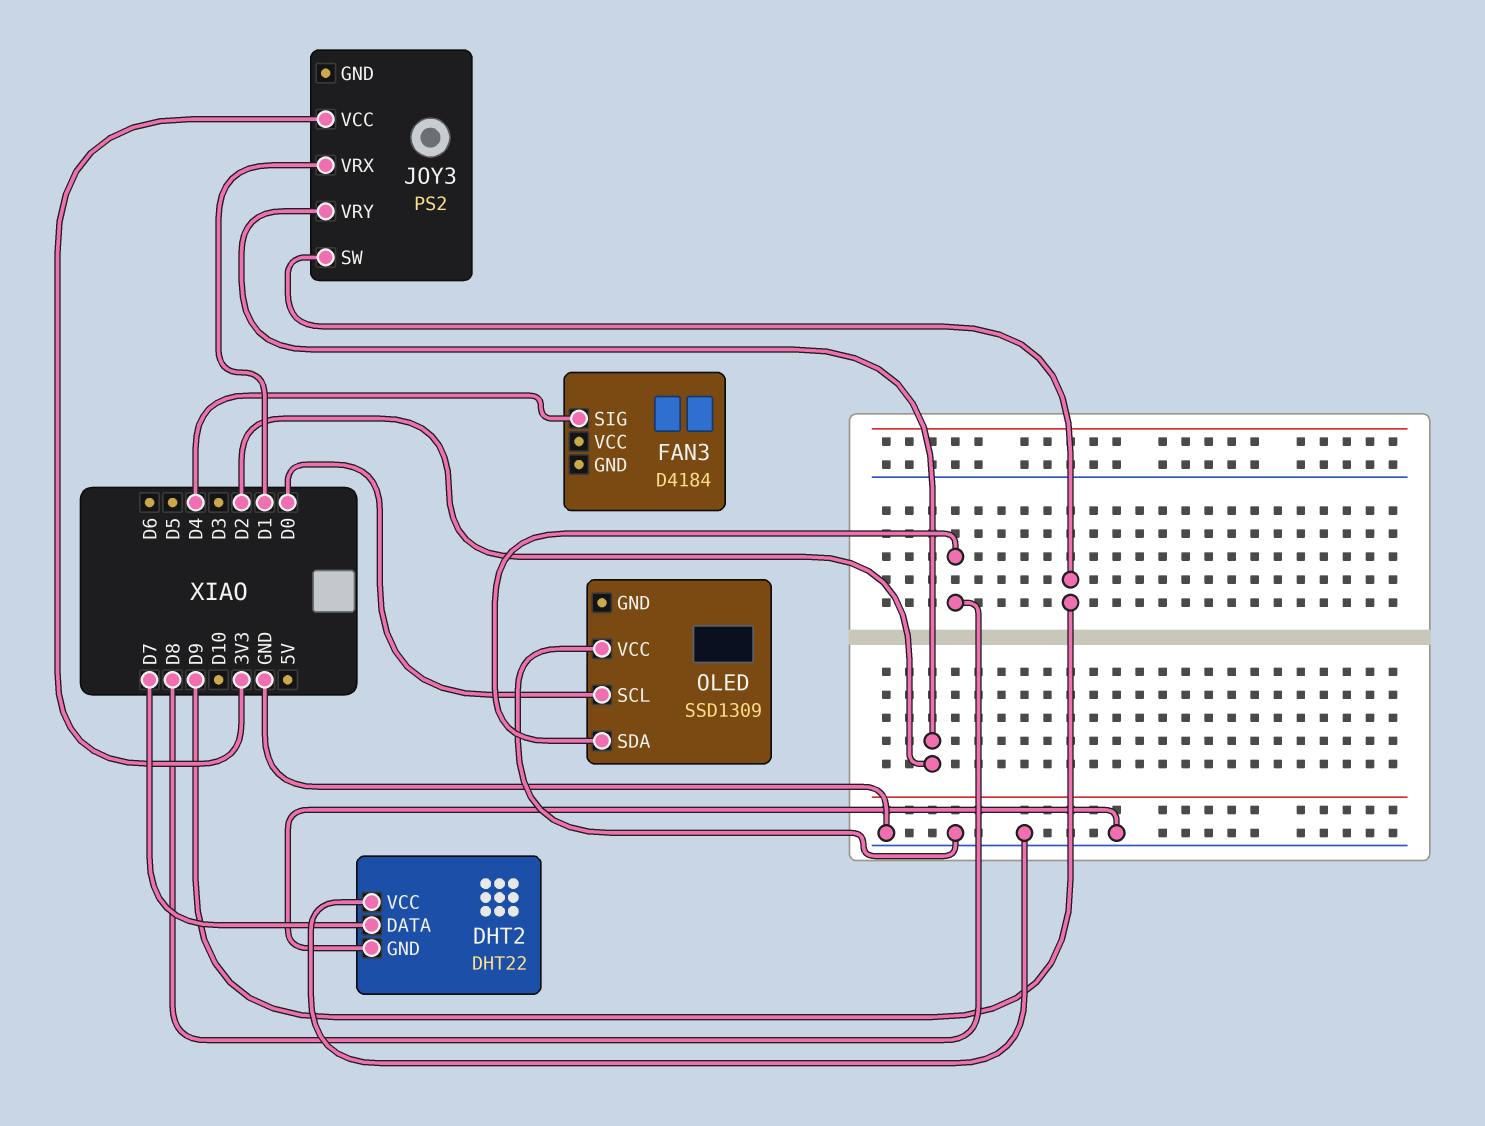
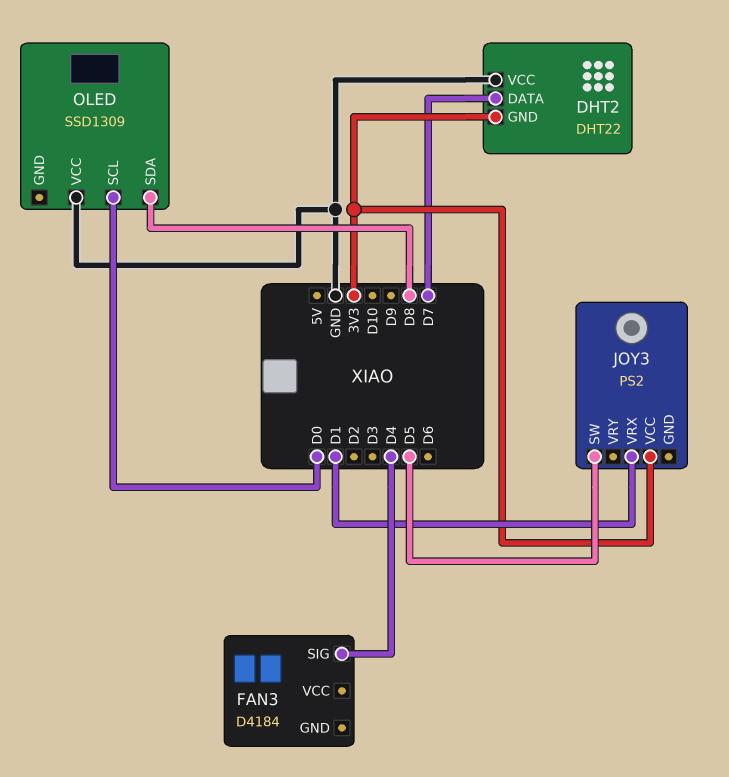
DHT2 pin GND: GND -> 3V3
JOY3 pin SW: D9 -> D5
JOY3 pin VRY: D2 -> none

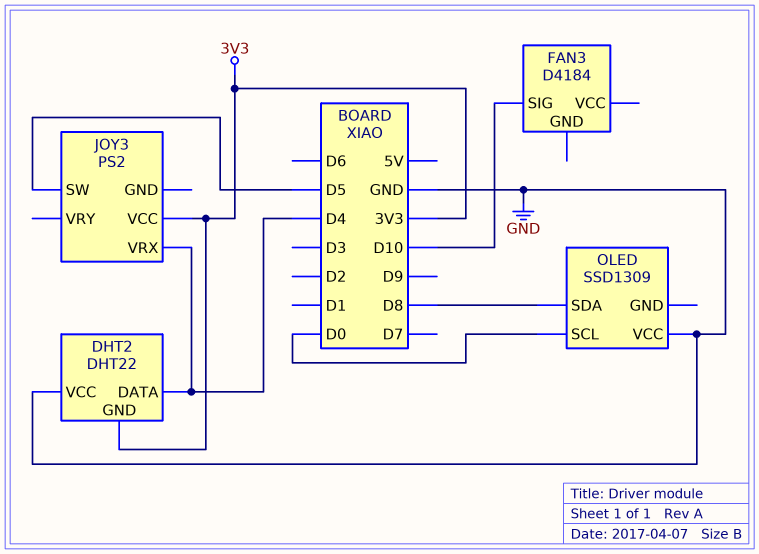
DHT2 pin DATA: D7 -> D4
FAN3 pin SIG: D4 -> D10
JOY3 pin VRX: D1 -> D4

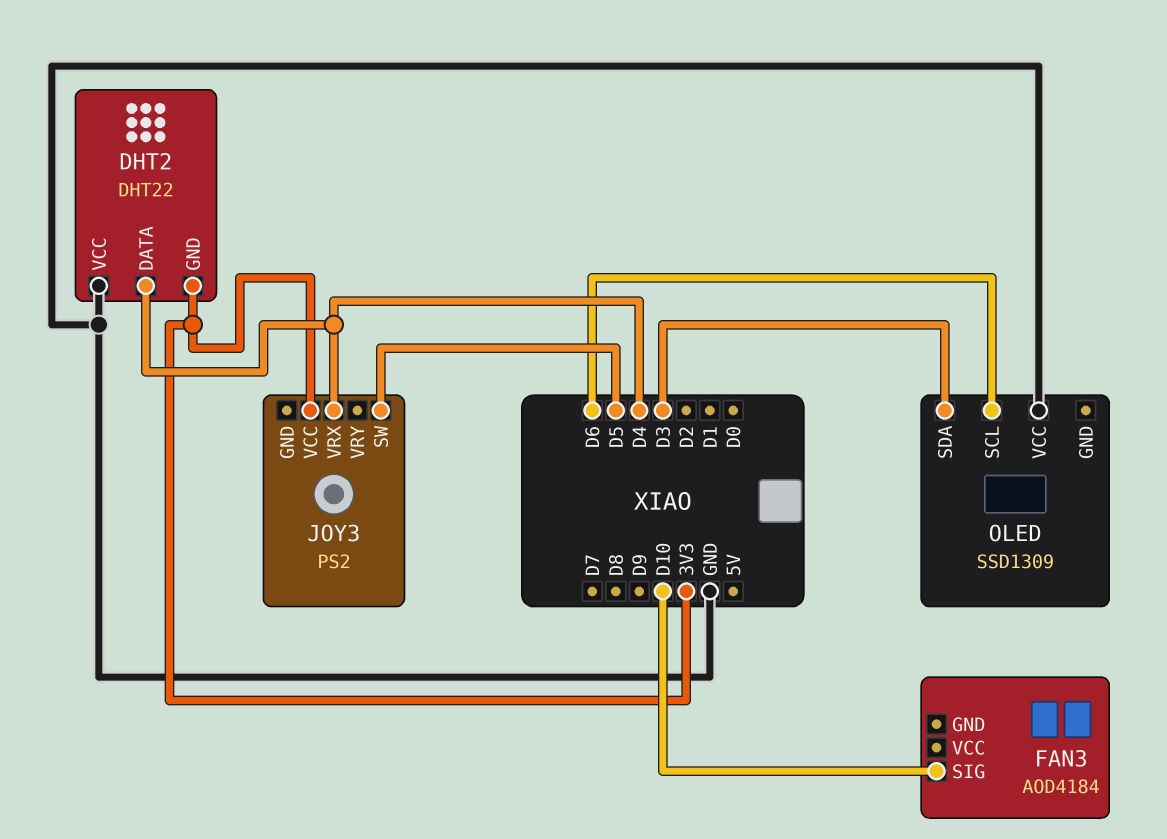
FAN3: D4184 -> AOD4184
OLED pin SCL: D0 -> D6
OLED pin SDA: D8 -> D3

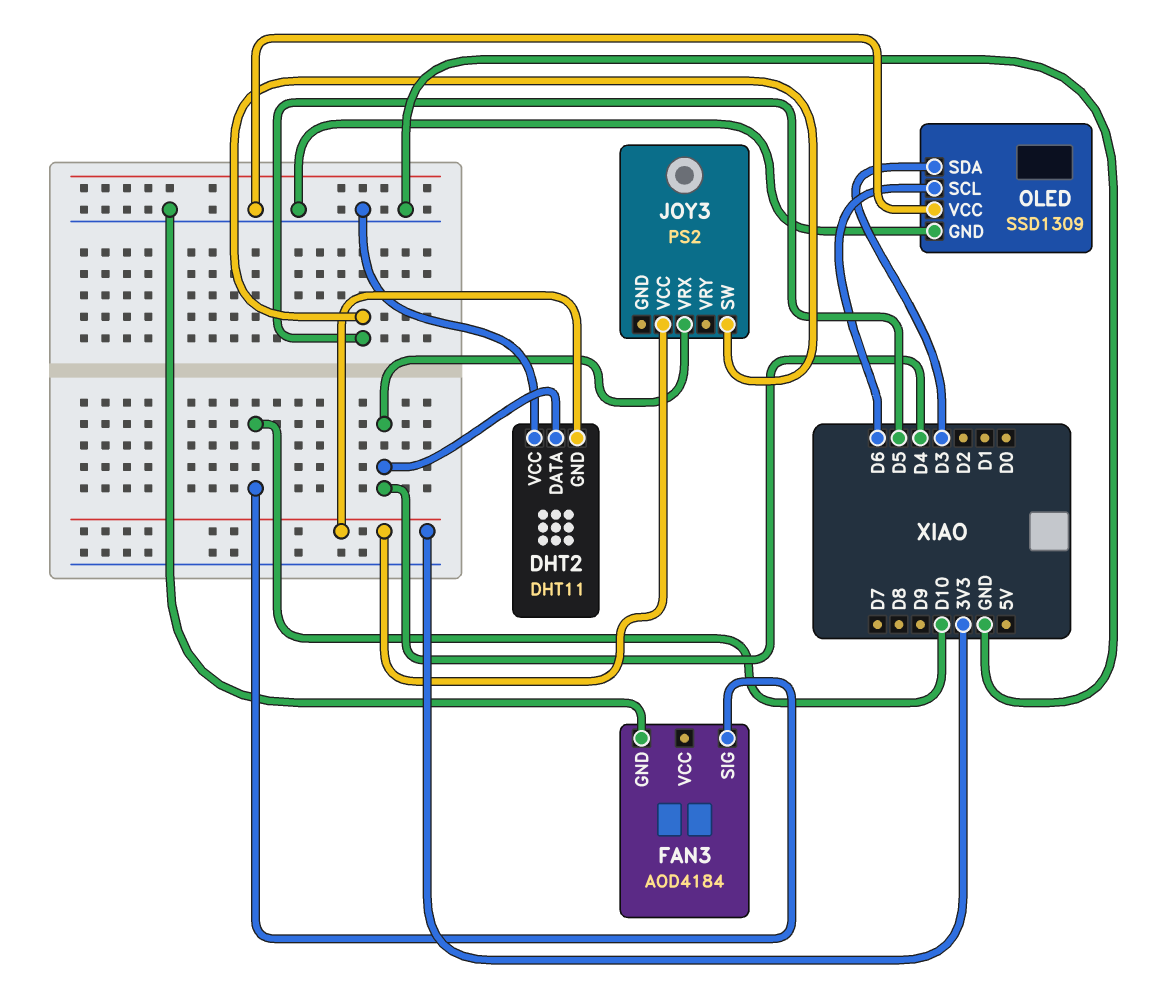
DHT2: DHT22 -> DHT11
FAN3 pin GND: none -> GND
OLED pin GND: none -> GND

